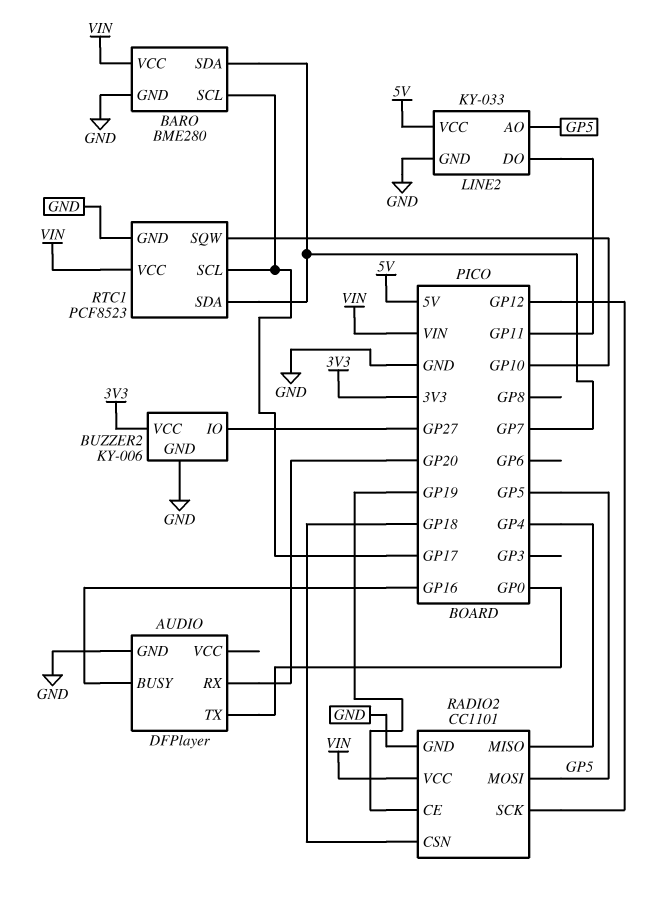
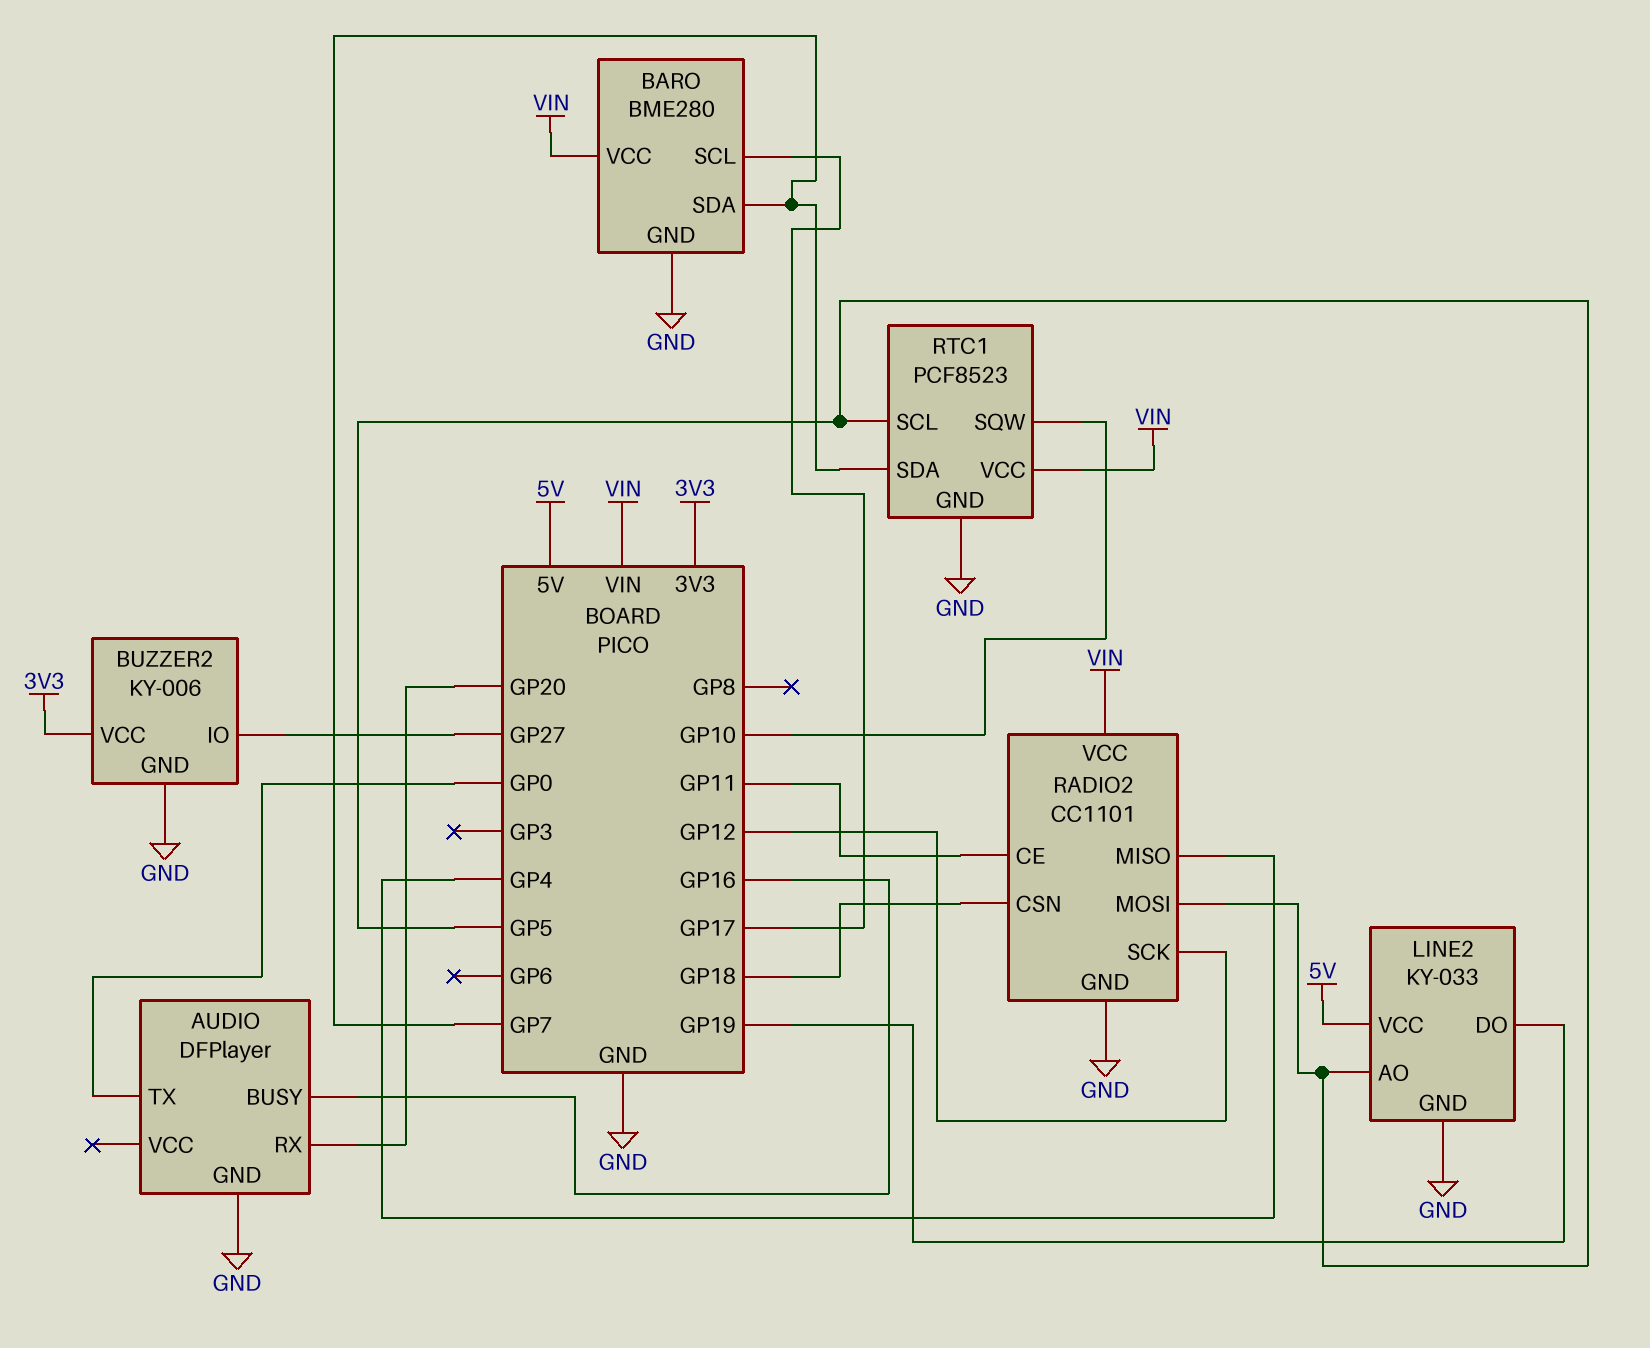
LINE2 pin DO: GP11 -> GP19
RADIO2 pin CE: GP19 -> GP11
RTC1 pin SCL: GP17 -> GP5

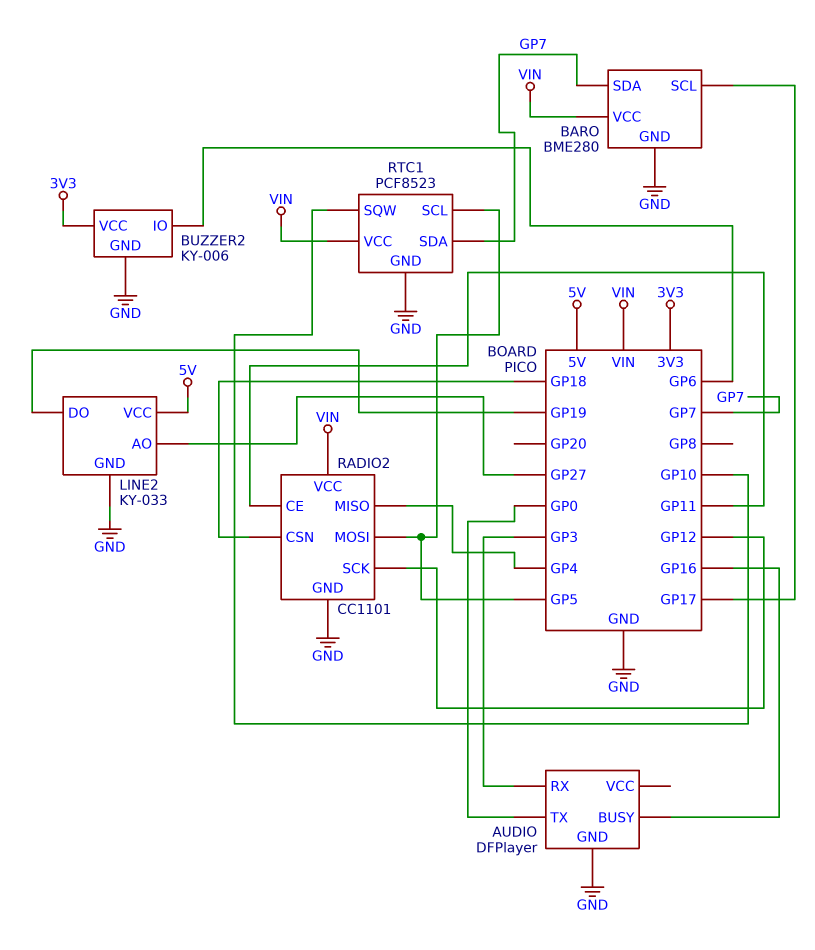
AUDIO pin RX: GP20 -> GP3
BUZZER2 pin IO: GP27 -> GP6
LINE2 pin AO: GP5 -> GP27

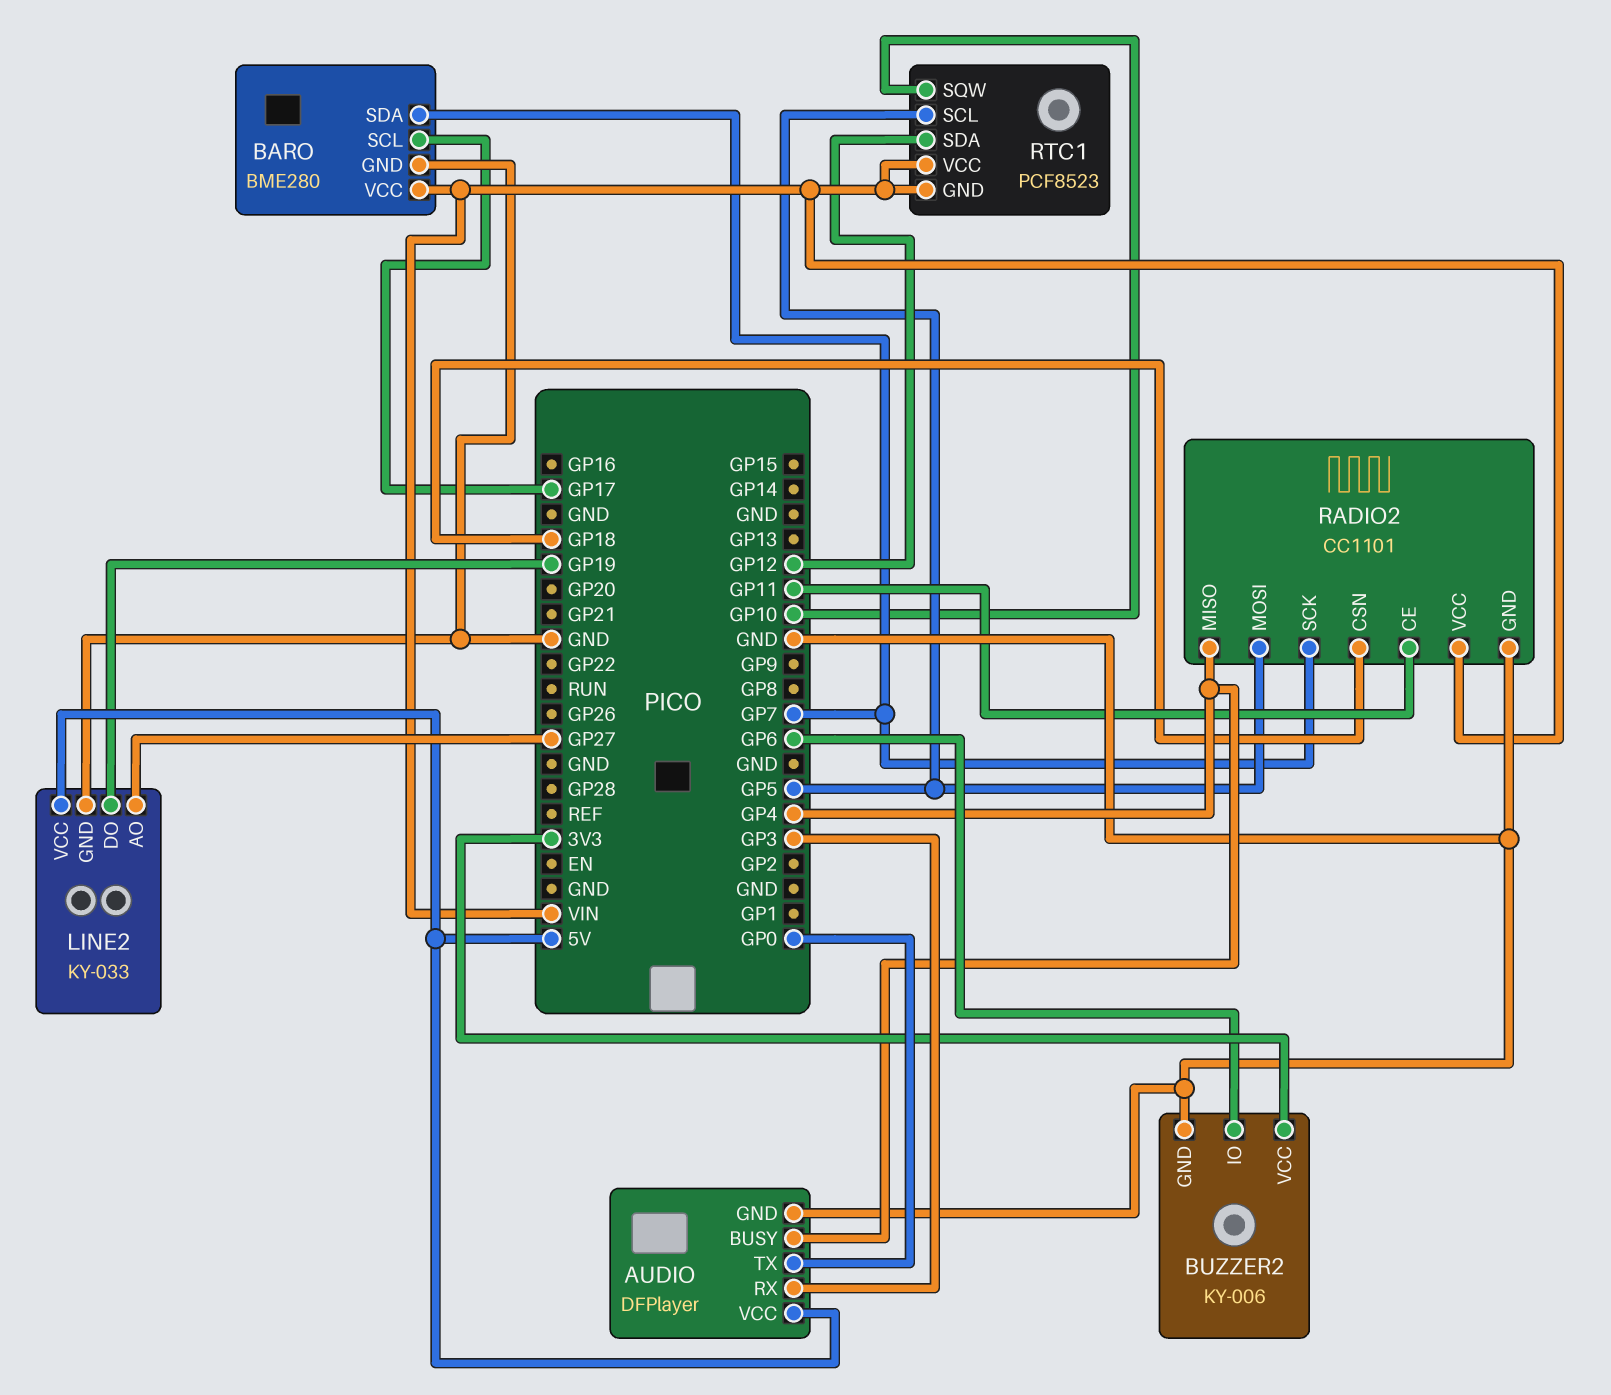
AUDIO pin BUSY: GP16 -> GP4
AUDIO pin VCC: none -> 5V
RADIO2 pin SCK: GP12 -> GP7
RTC1 pin GND: GND -> VIN
RTC1 pin SDA: GP7 -> GP12

